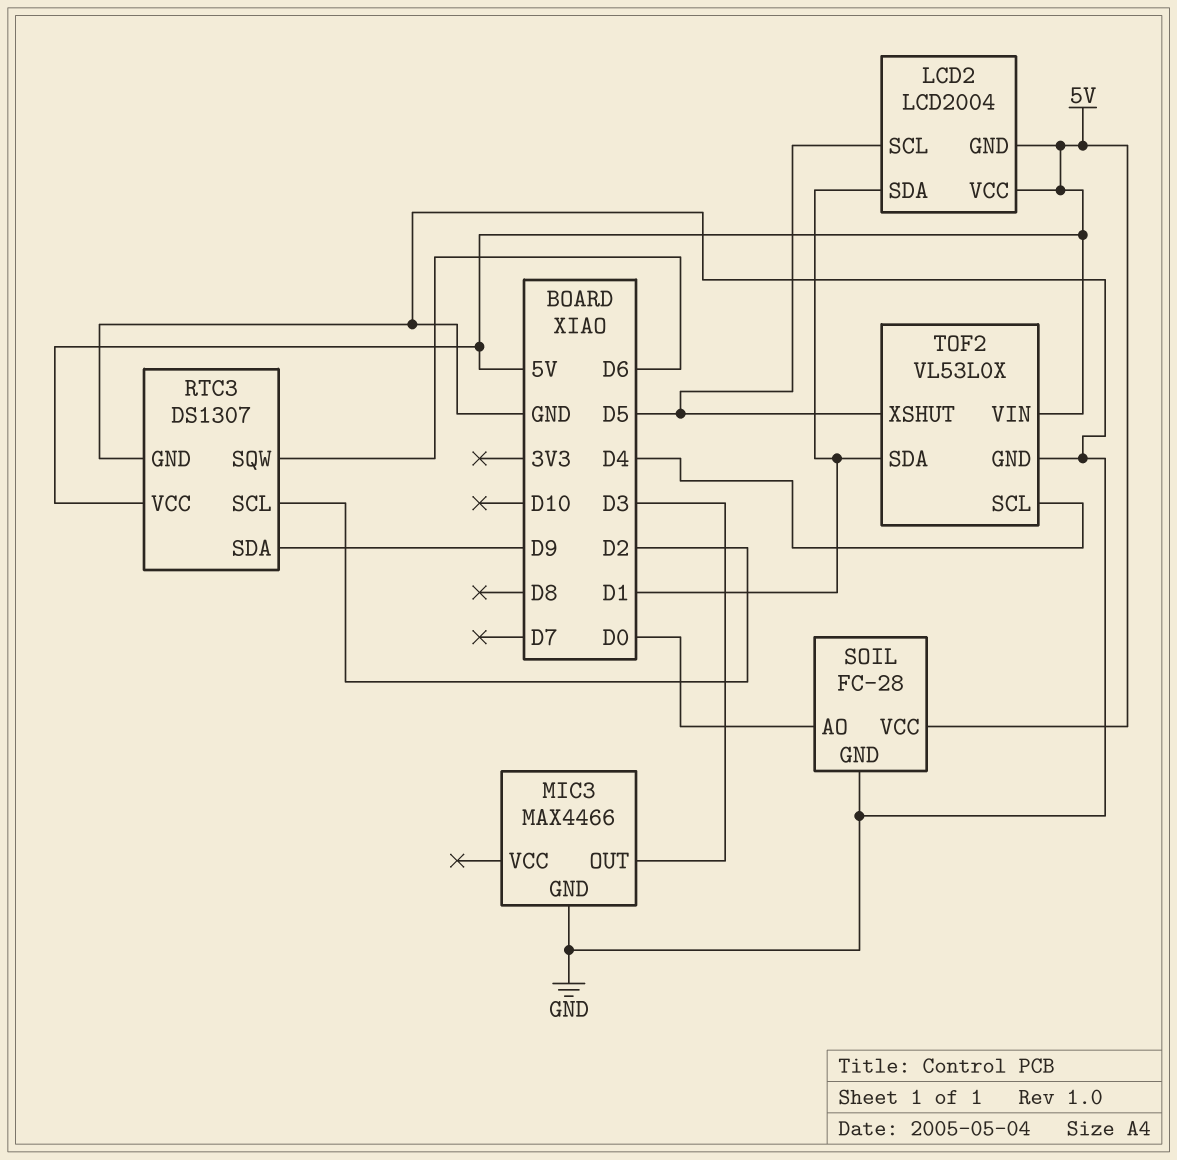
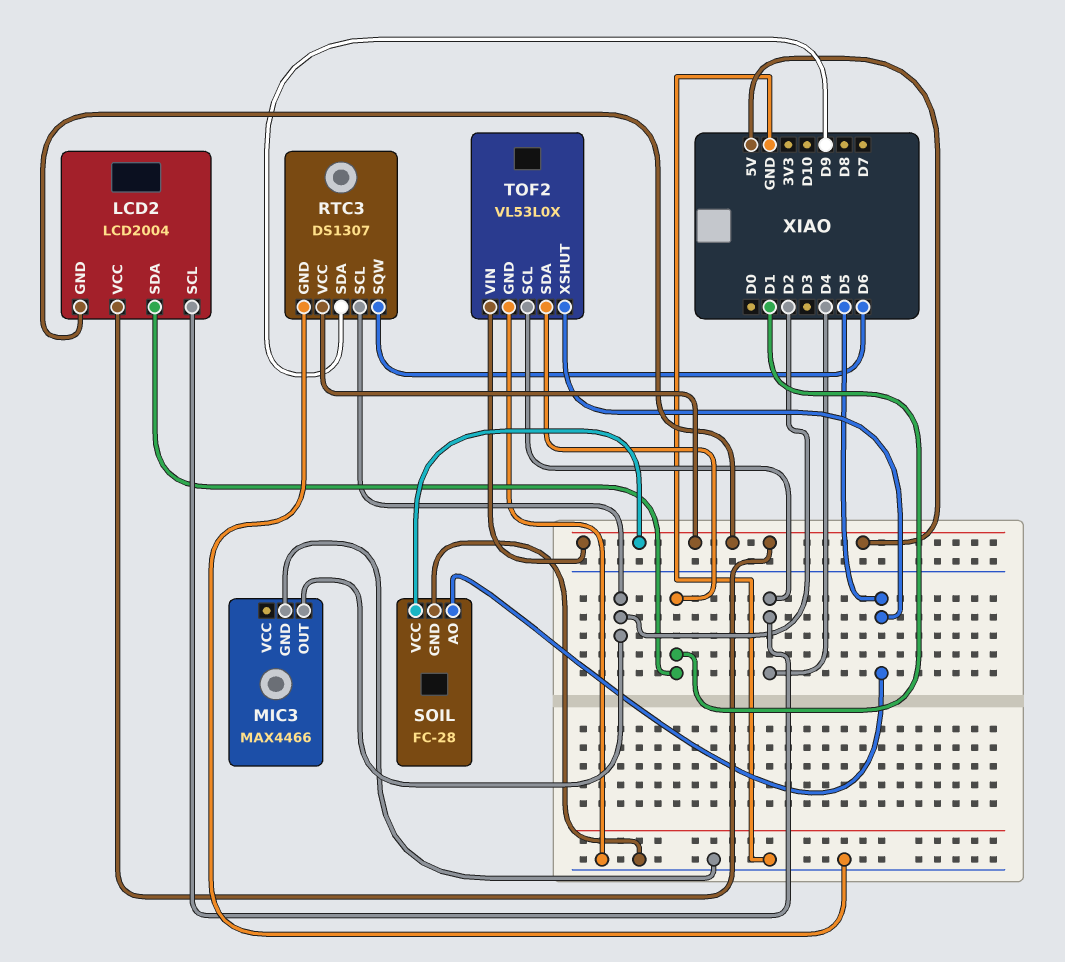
LCD2 pin SCL: D5 -> D4
MIC3 pin OUT: D3 -> D2
SOIL pin AO: D0 -> D5

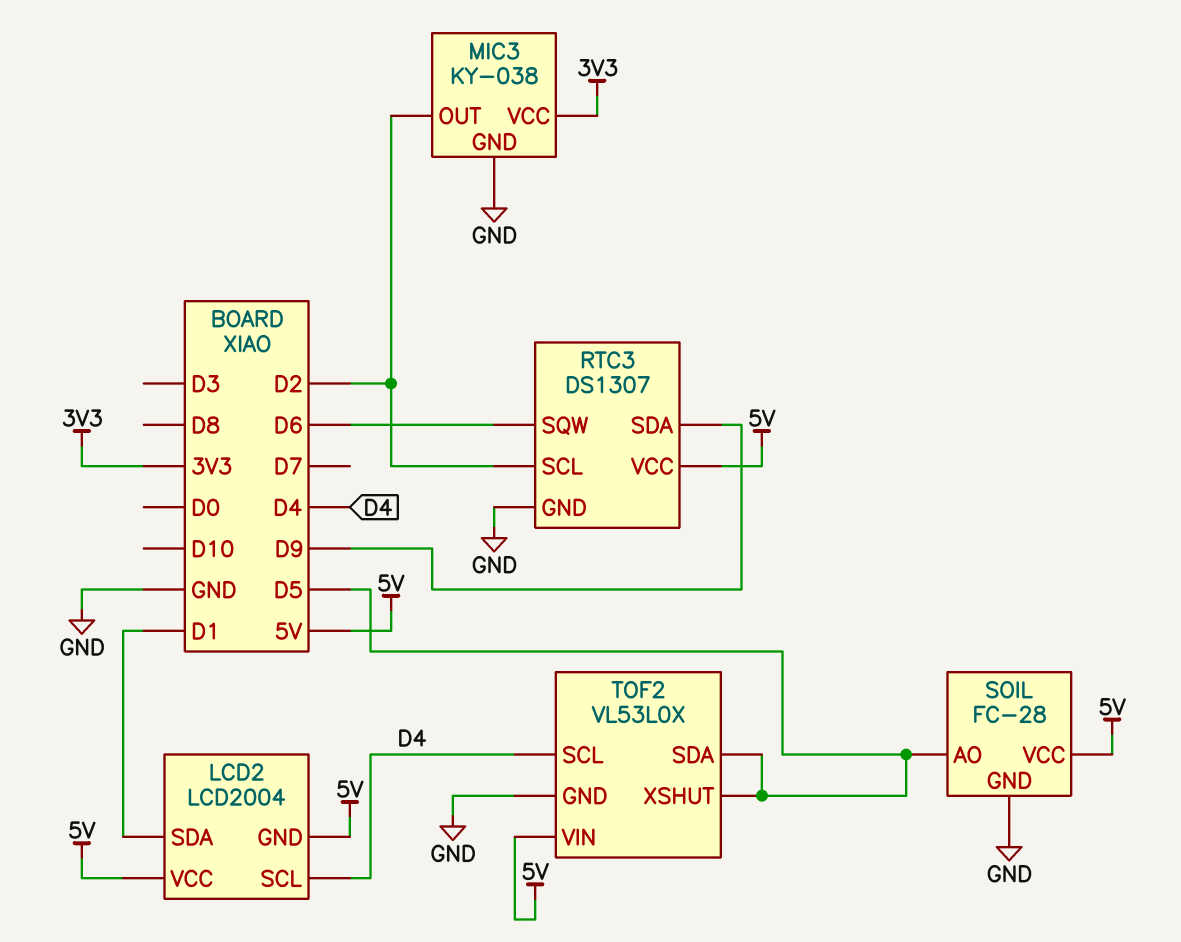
MIC3: MAX4466 -> KY-038
MIC3 pin VCC: none -> 3V3
TOF2 pin SDA: D1 -> D5

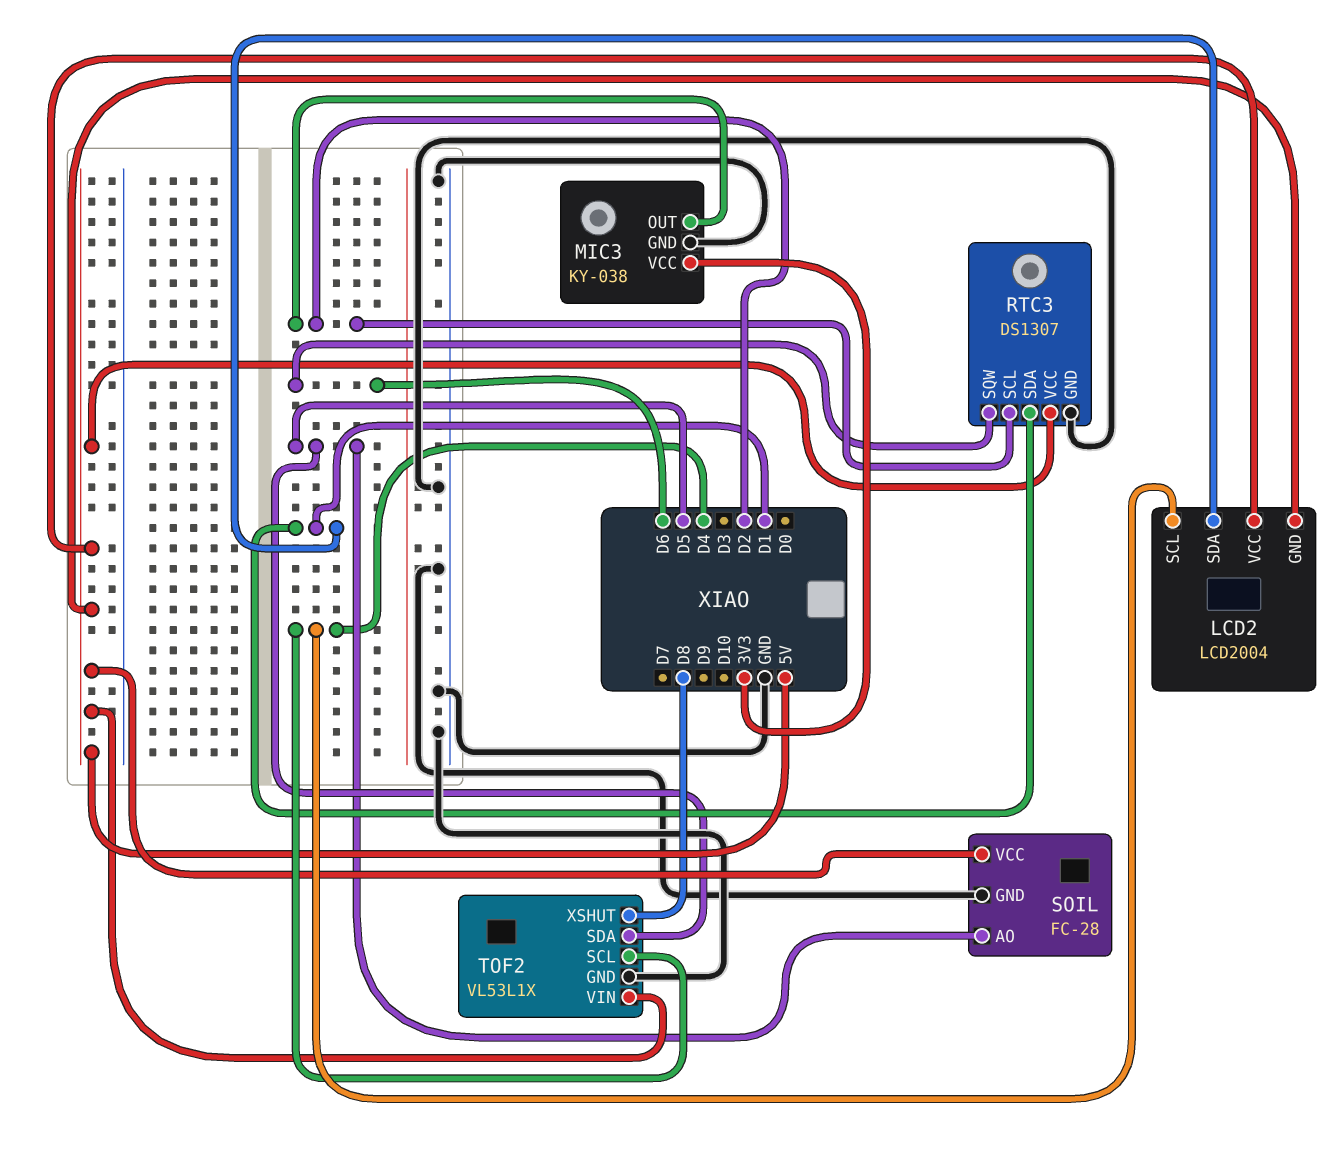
RTC3 pin SDA: D9 -> D1
TOF2: VL53L0X -> VL53L1X
TOF2 pin XSHUT: D5 -> D8

